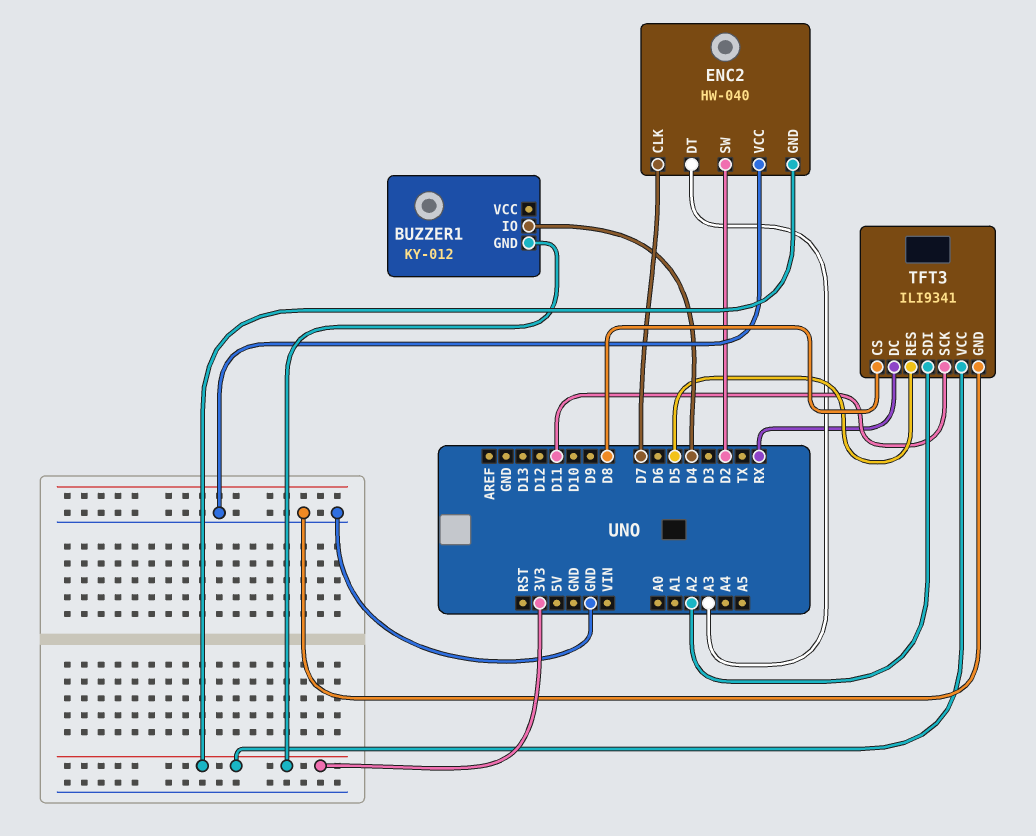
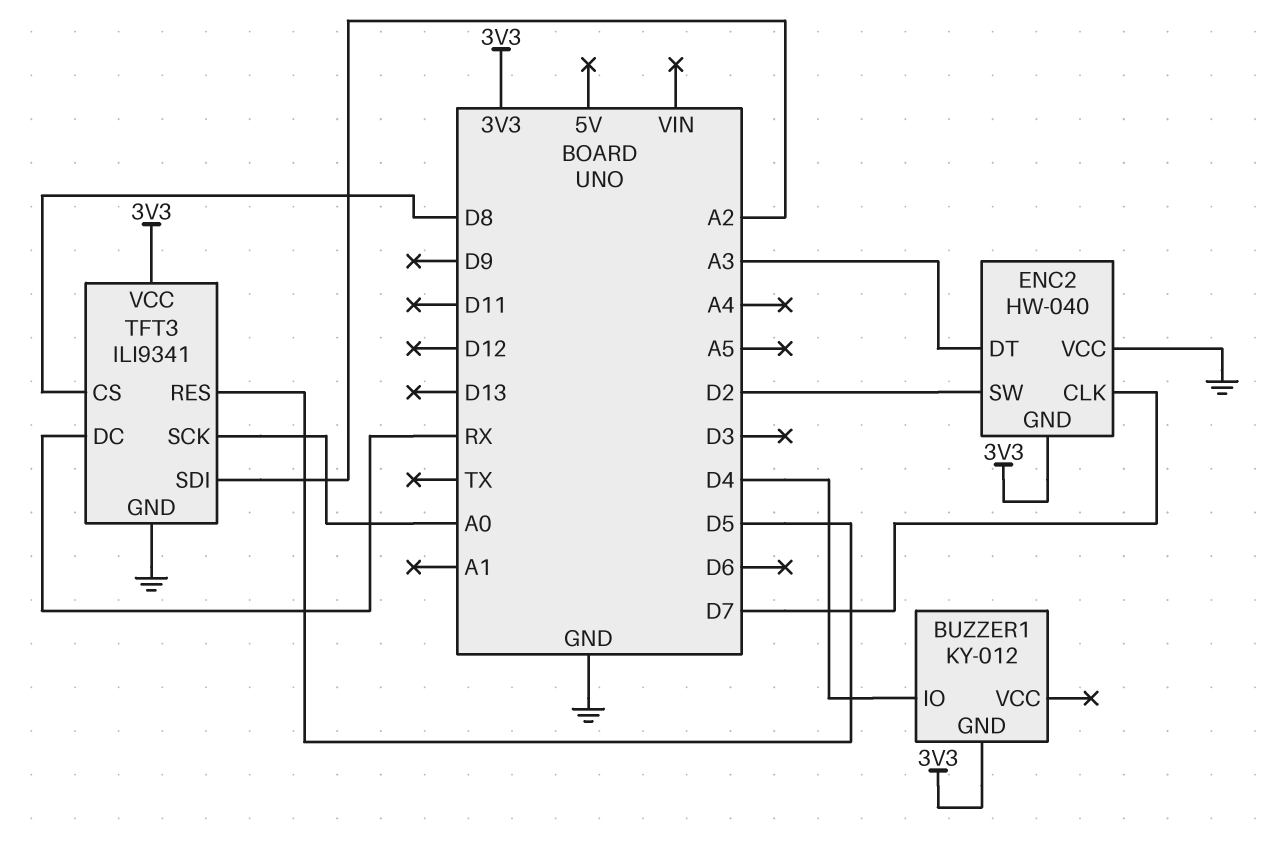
TFT3 pin SCK: D11 -> A0

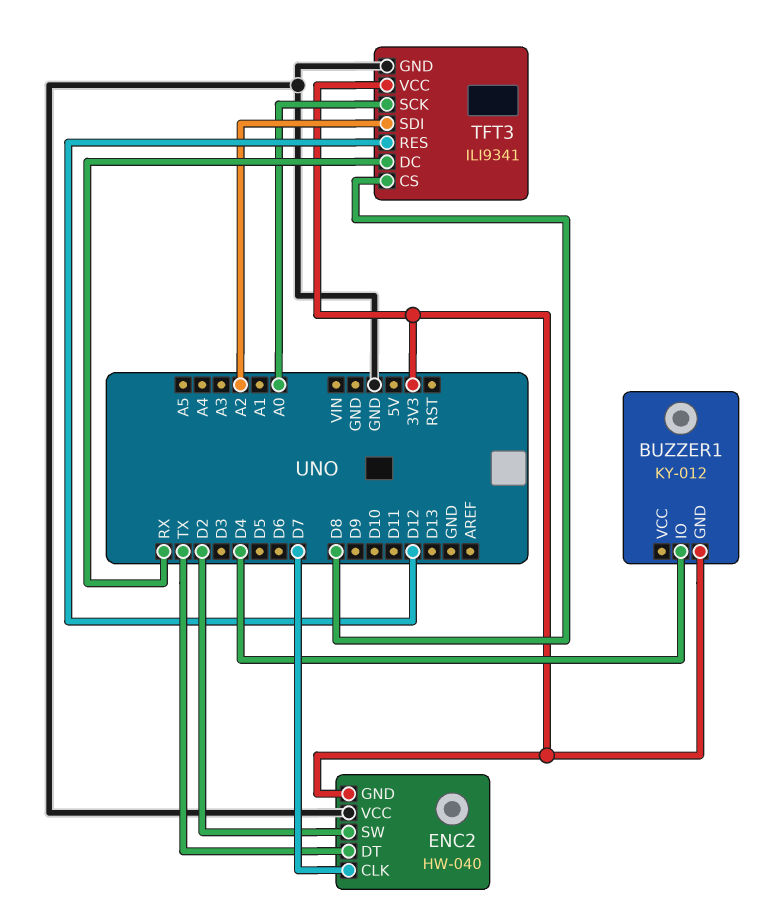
ENC2 pin DT: A3 -> TX
TFT3 pin RES: D5 -> D12

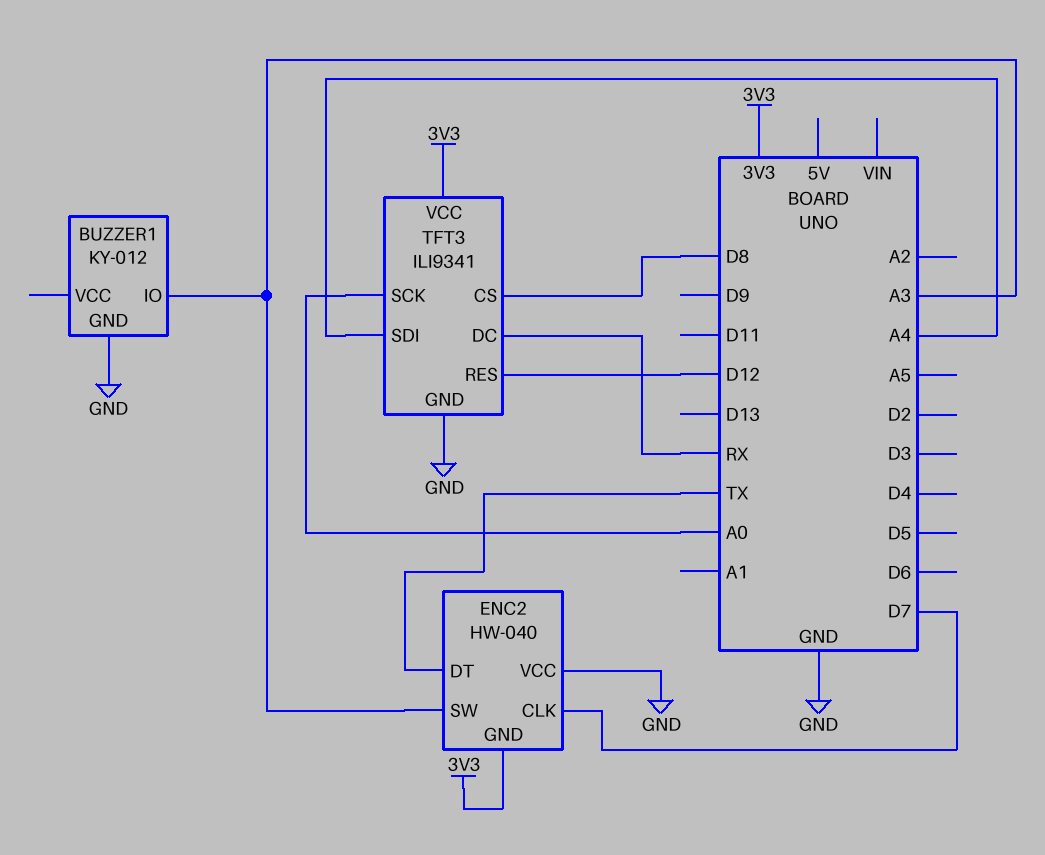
BUZZER1 pin GND: 3V3 -> GND
BUZZER1 pin IO: D4 -> A3
ENC2 pin SW: D2 -> A3
TFT3 pin SDI: A2 -> A4

